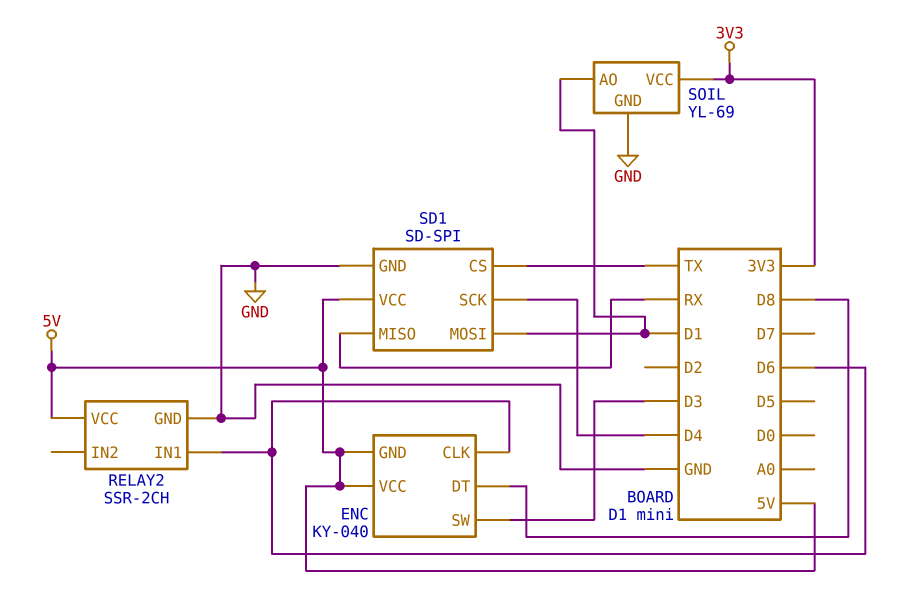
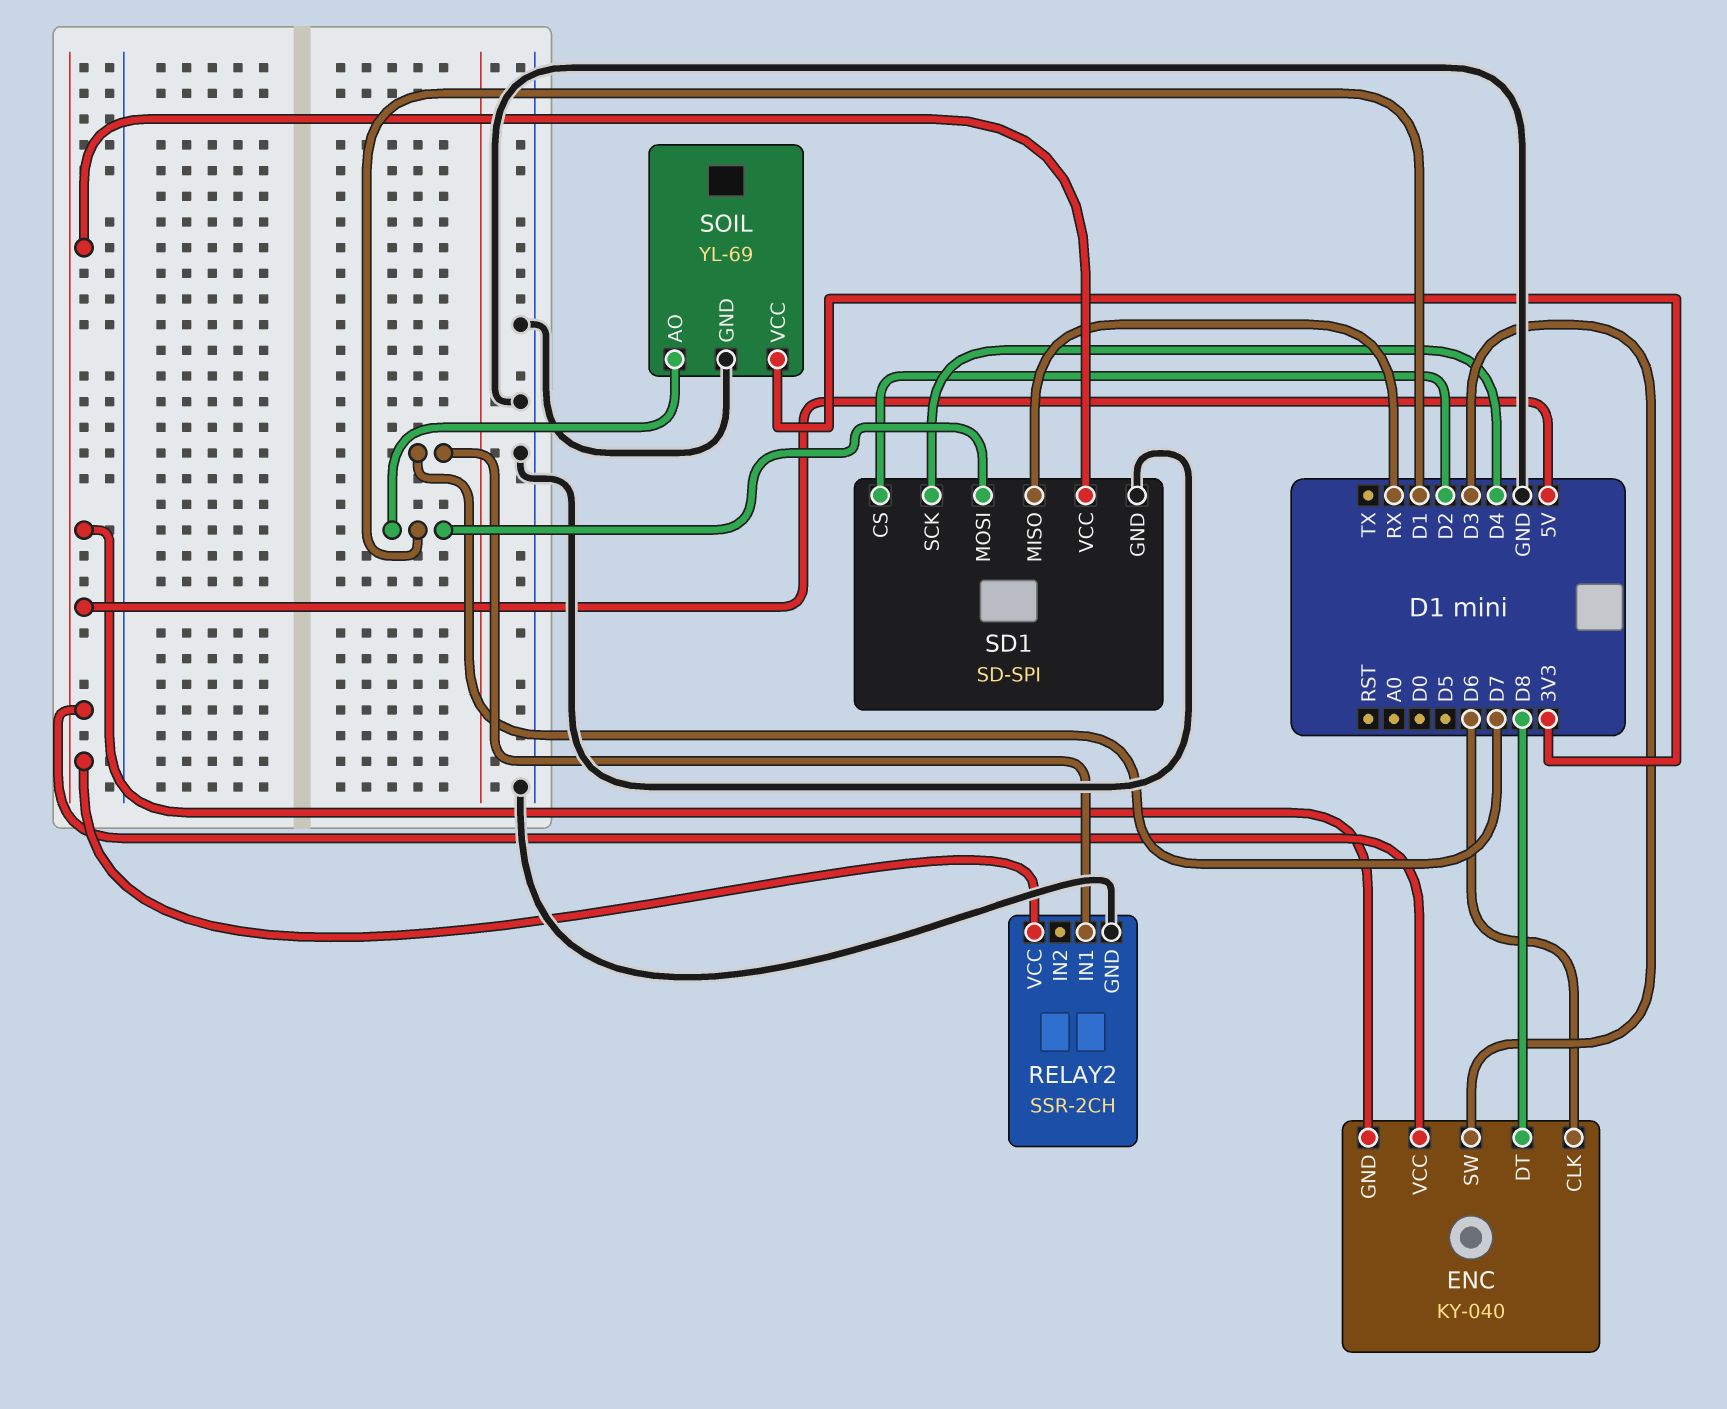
RELAY2 pin IN1: D6 -> D7
SD1 pin CS: TX -> D2

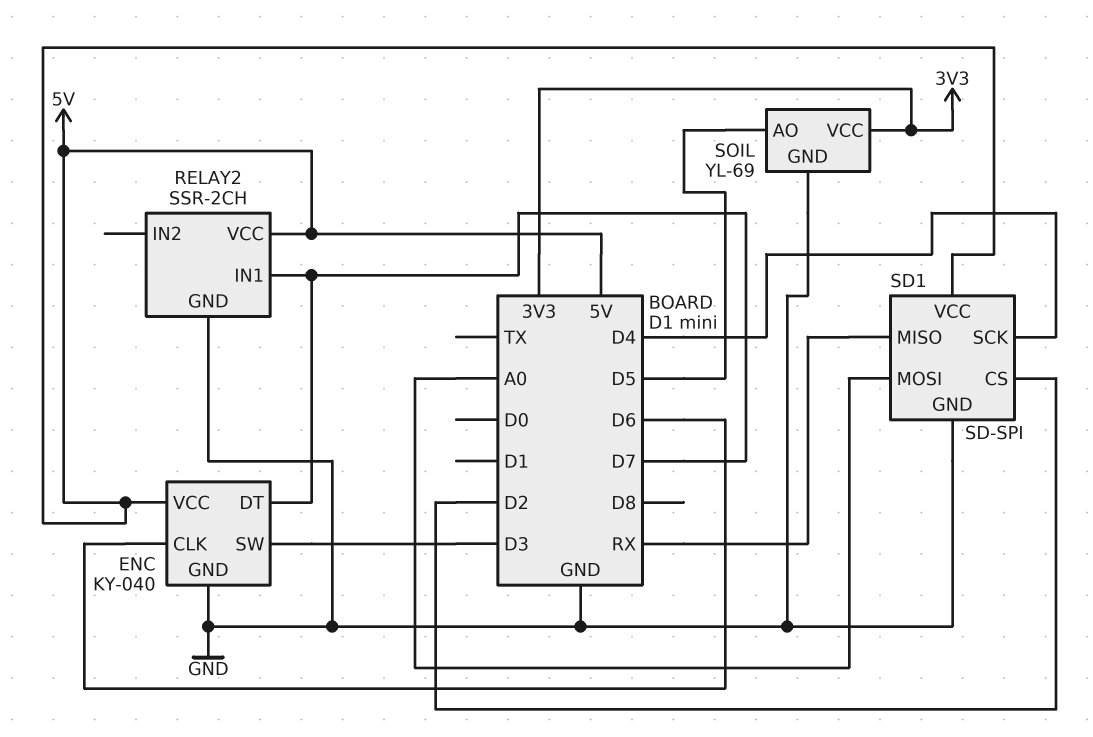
ENC pin DT: D8 -> D7
ENC pin GND: 5V -> GND
SD1 pin MOSI: D1 -> A0
SOIL pin AO: D1 -> D5

